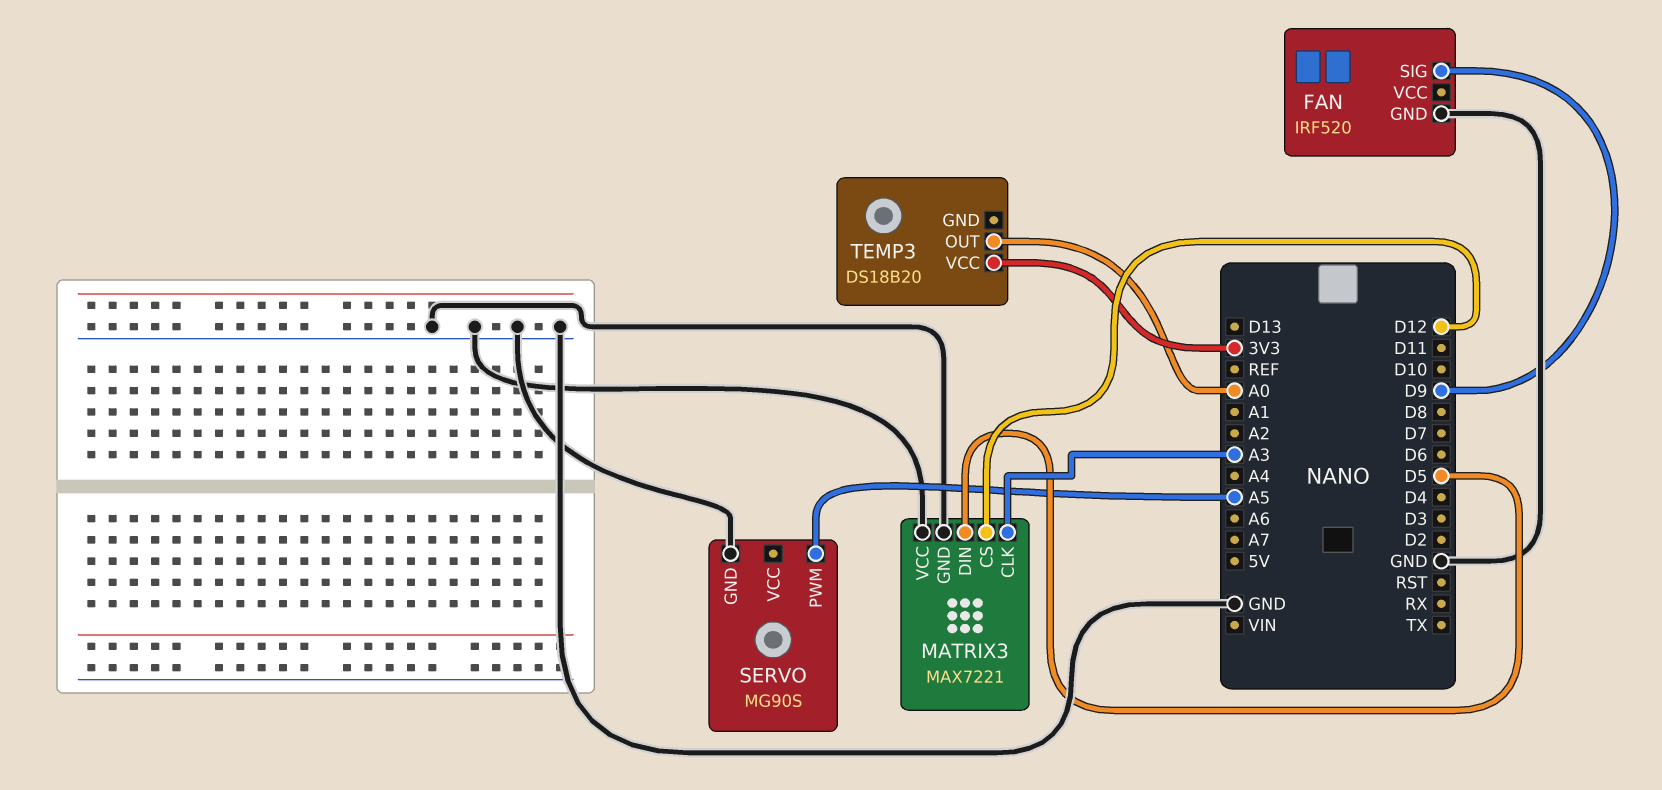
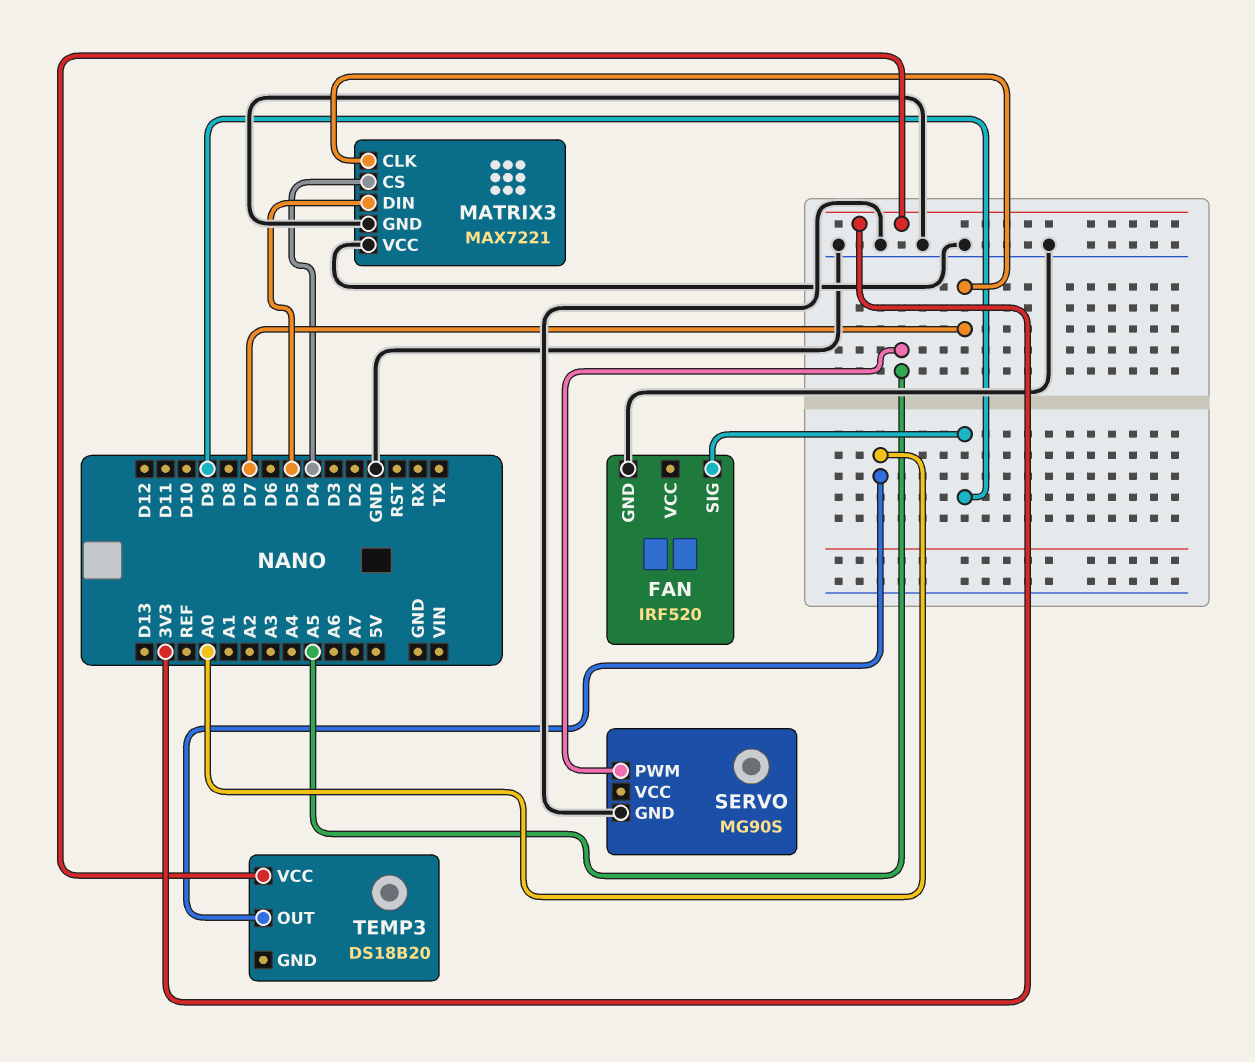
MATRIX3 pin CLK: A3 -> D7
MATRIX3 pin CS: D12 -> D4

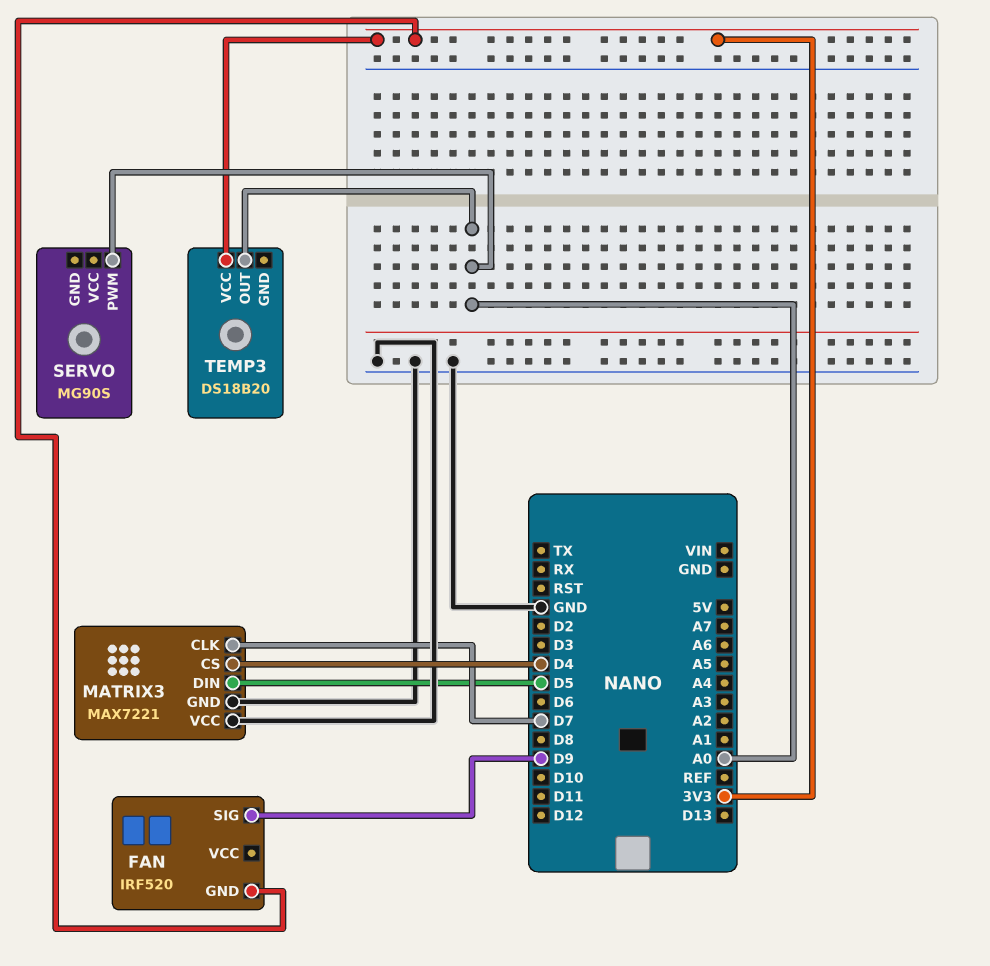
FAN pin GND: GND -> 3V3
SERVO pin GND: GND -> none
SERVO pin PWM: A5 -> A0

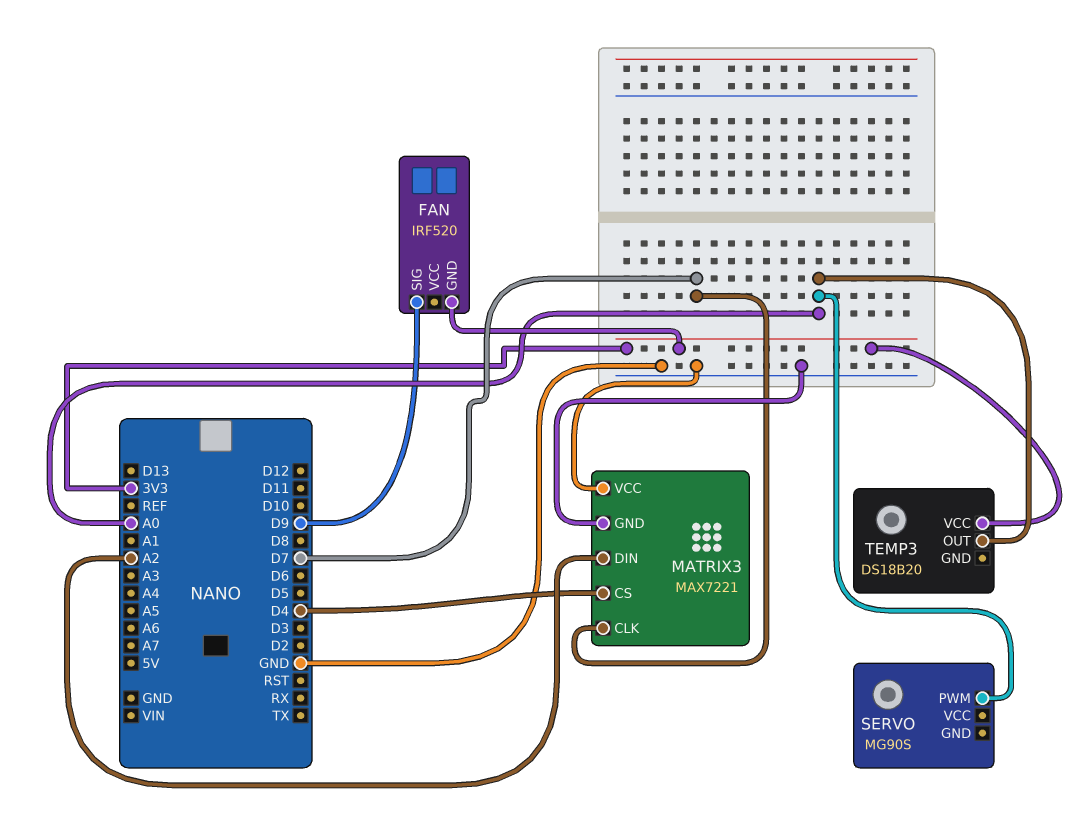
MATRIX3 pin DIN: D5 -> A2

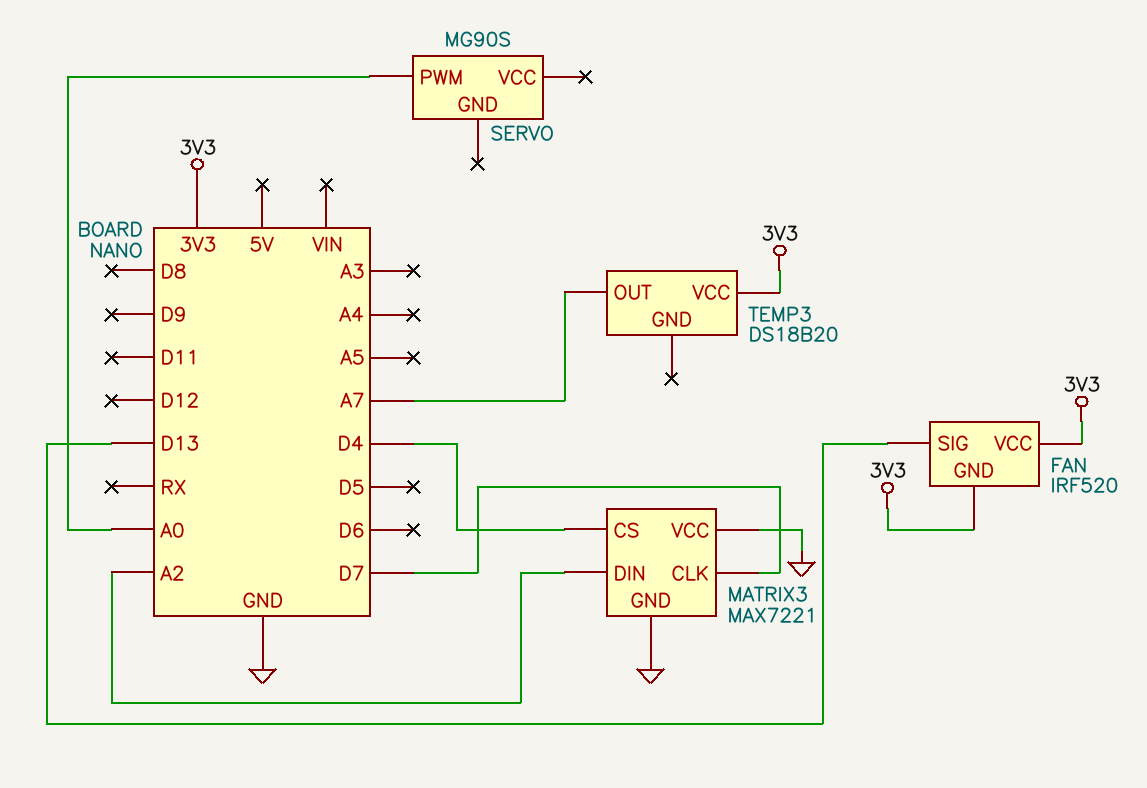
FAN pin SIG: D9 -> D13
FAN pin VCC: none -> 3V3
TEMP3 pin OUT: A0 -> A7

